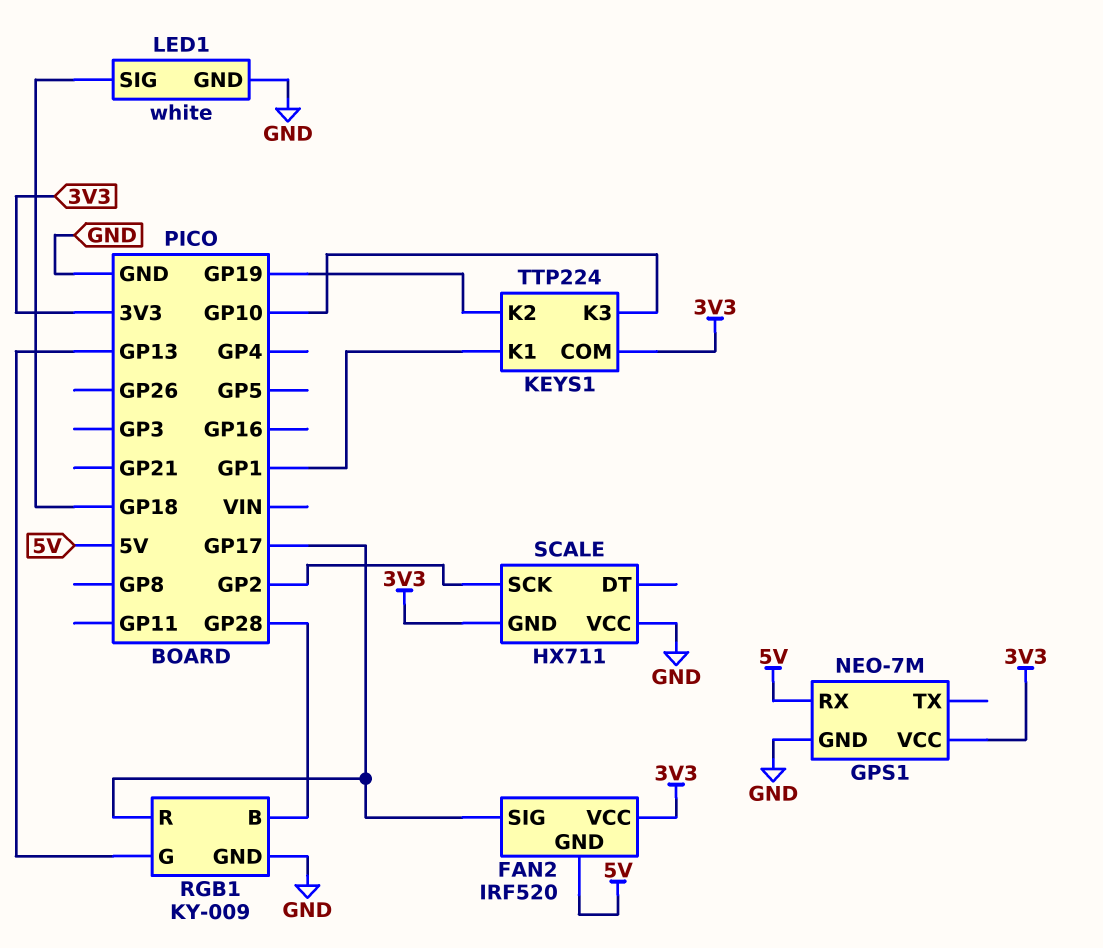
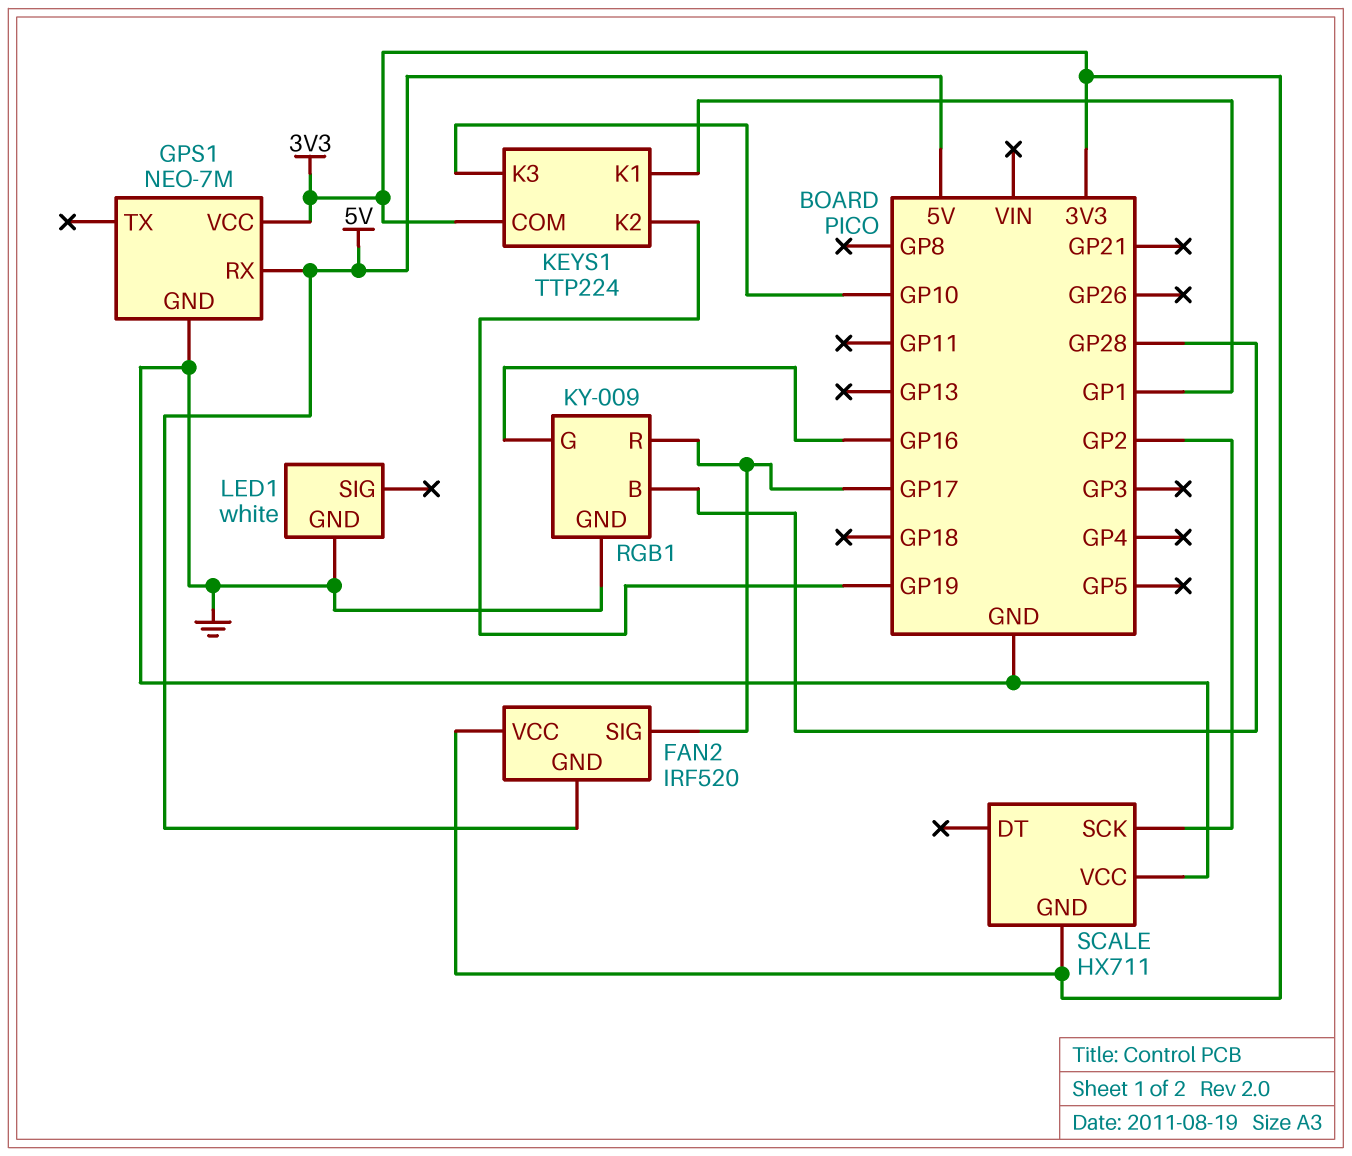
LED1 pin SIG: GP18 -> none
RGB1 pin G: GP13 -> GP16

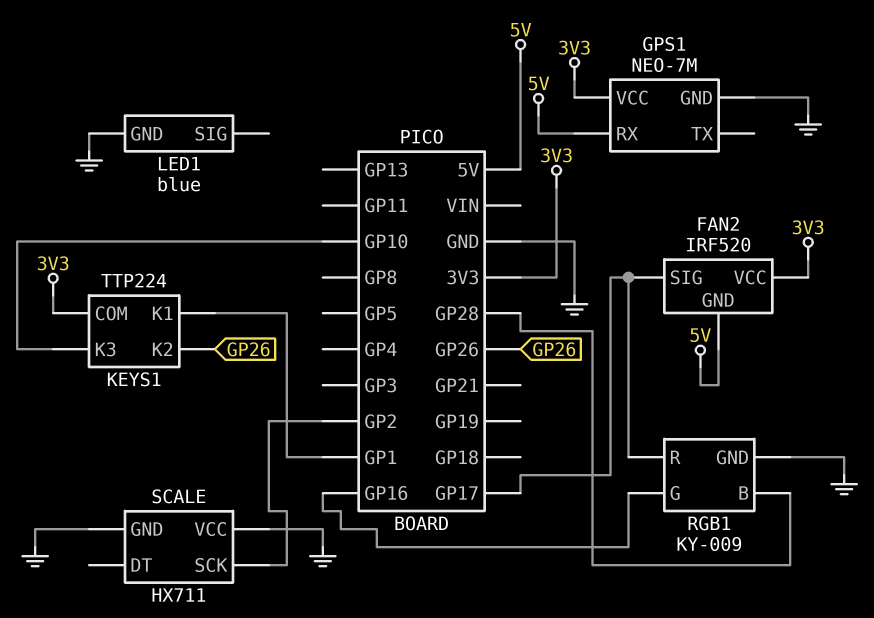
KEYS1 pin K2: GP19 -> GP26
LED1: white -> blue
SCALE pin GND: 3V3 -> GND

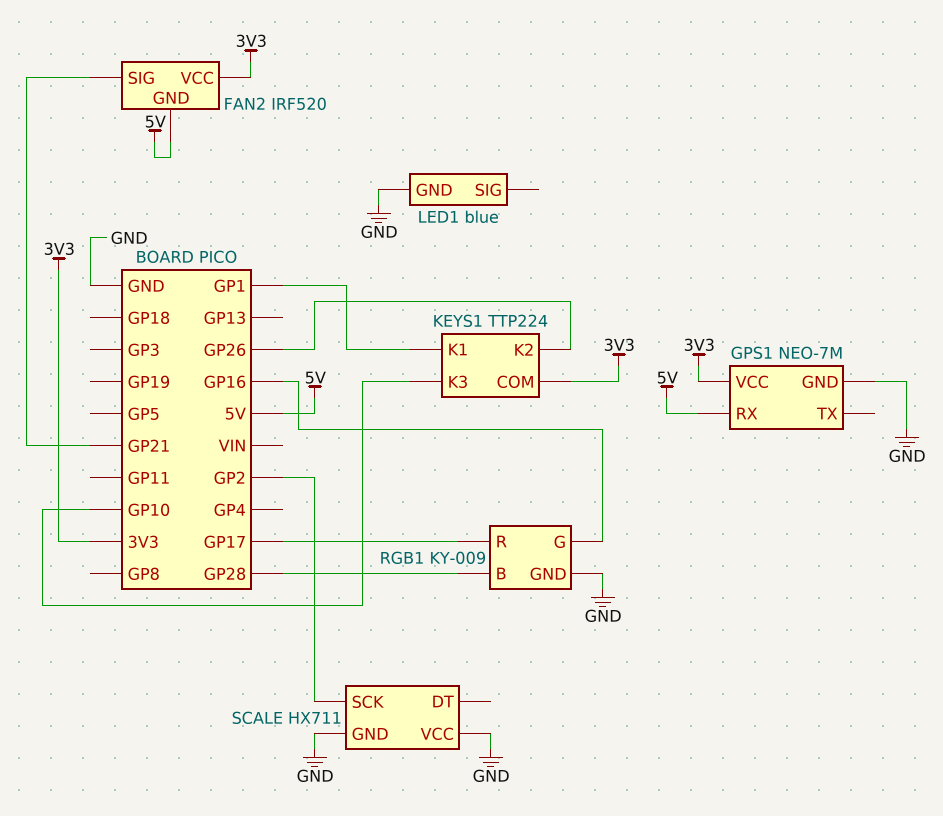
FAN2 pin SIG: GP17 -> GP21

